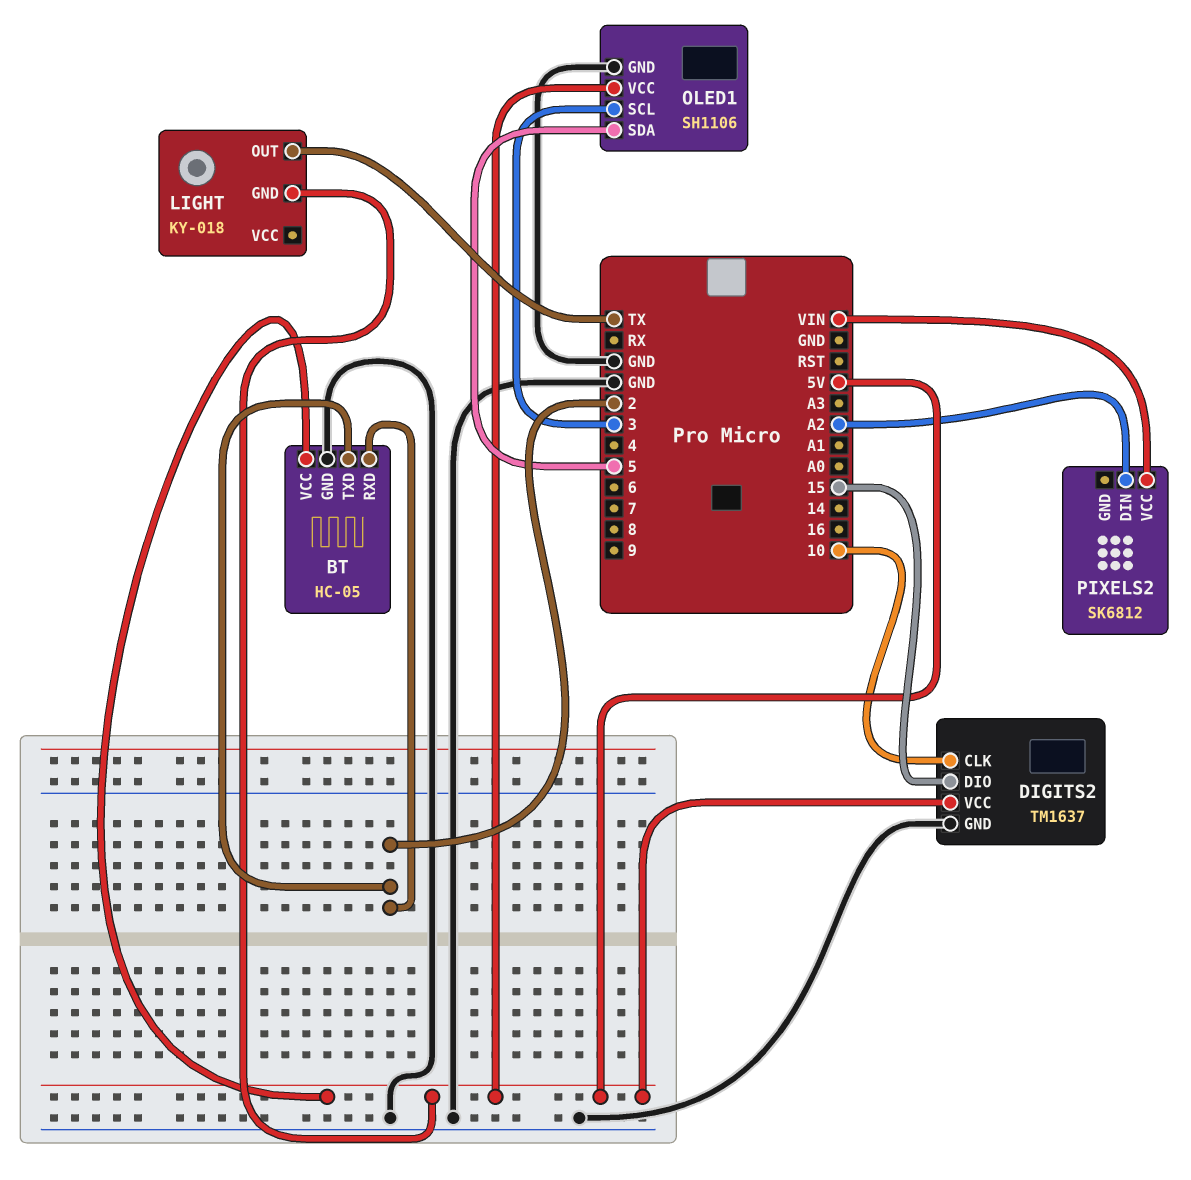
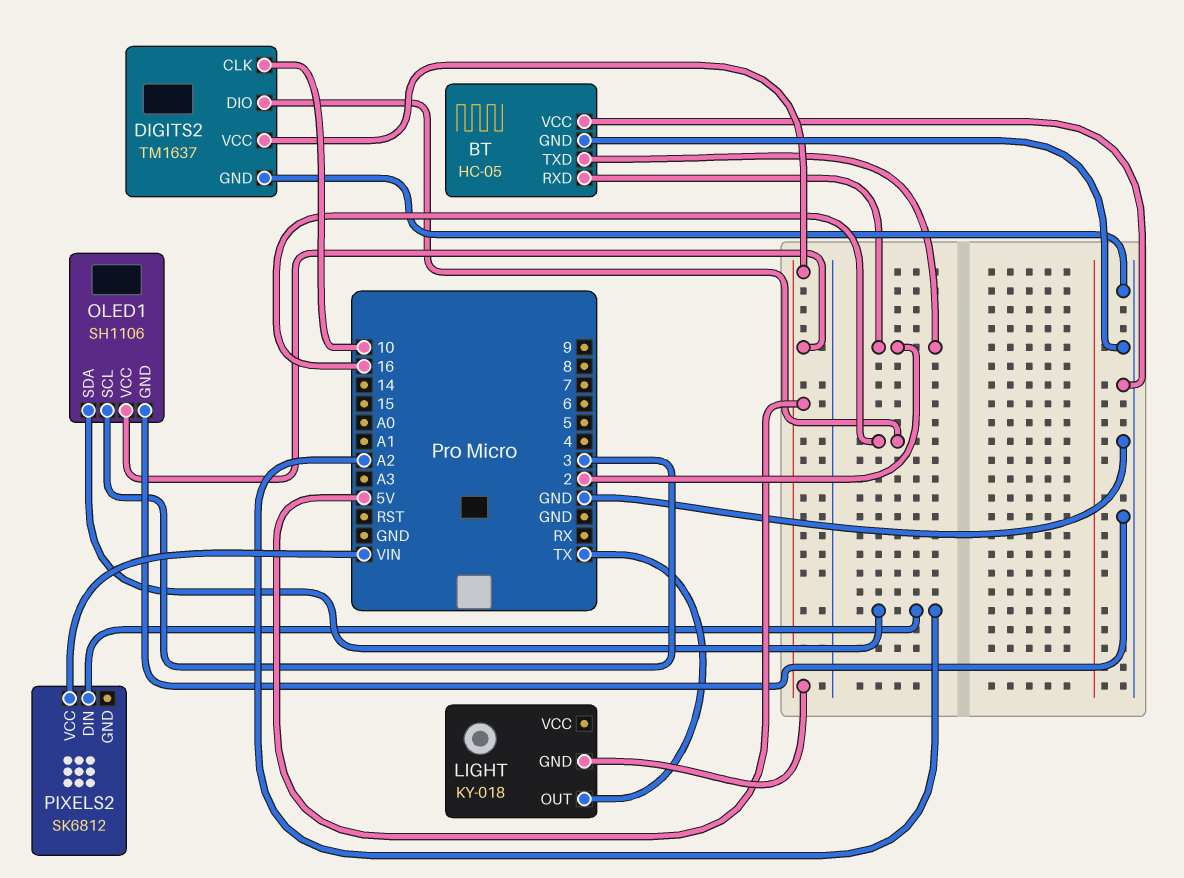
BT pin VCC: 5V -> GND
DIGITS2 pin DIO: 15 -> 16
OLED1 pin SDA: 5 -> A2

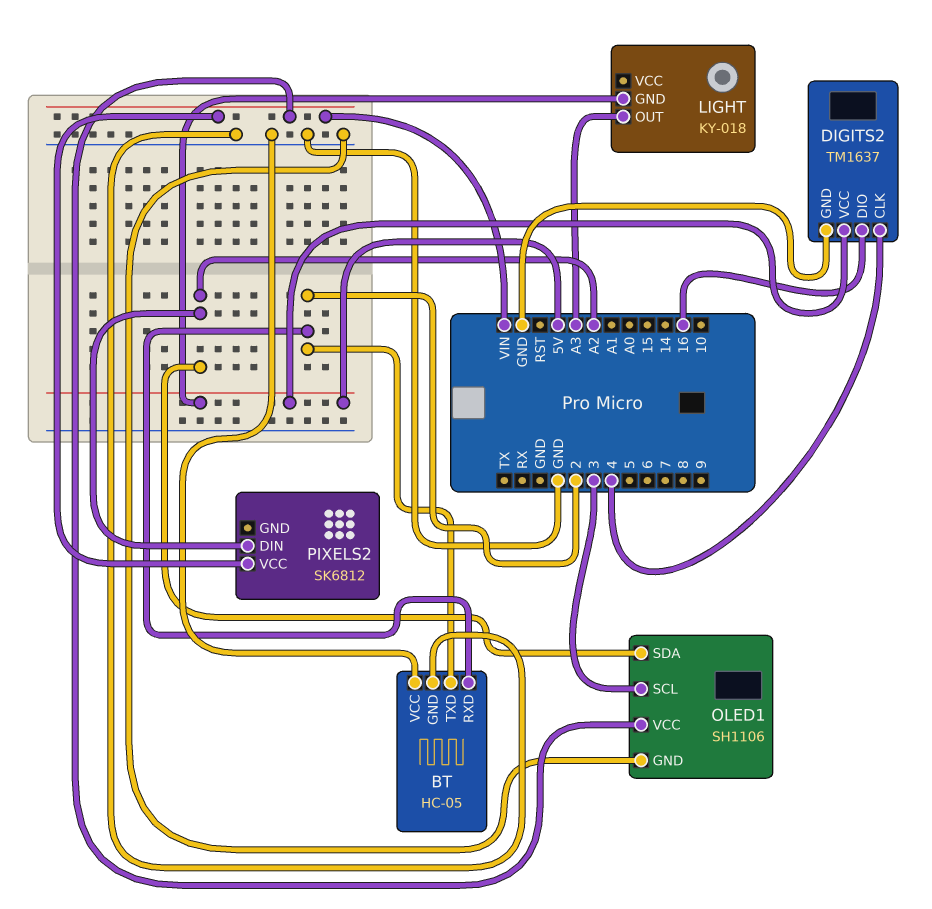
DIGITS2 pin CLK: 10 -> 4
LIGHT pin OUT: TX -> A3
OLED1 pin VCC: 5V -> VIN

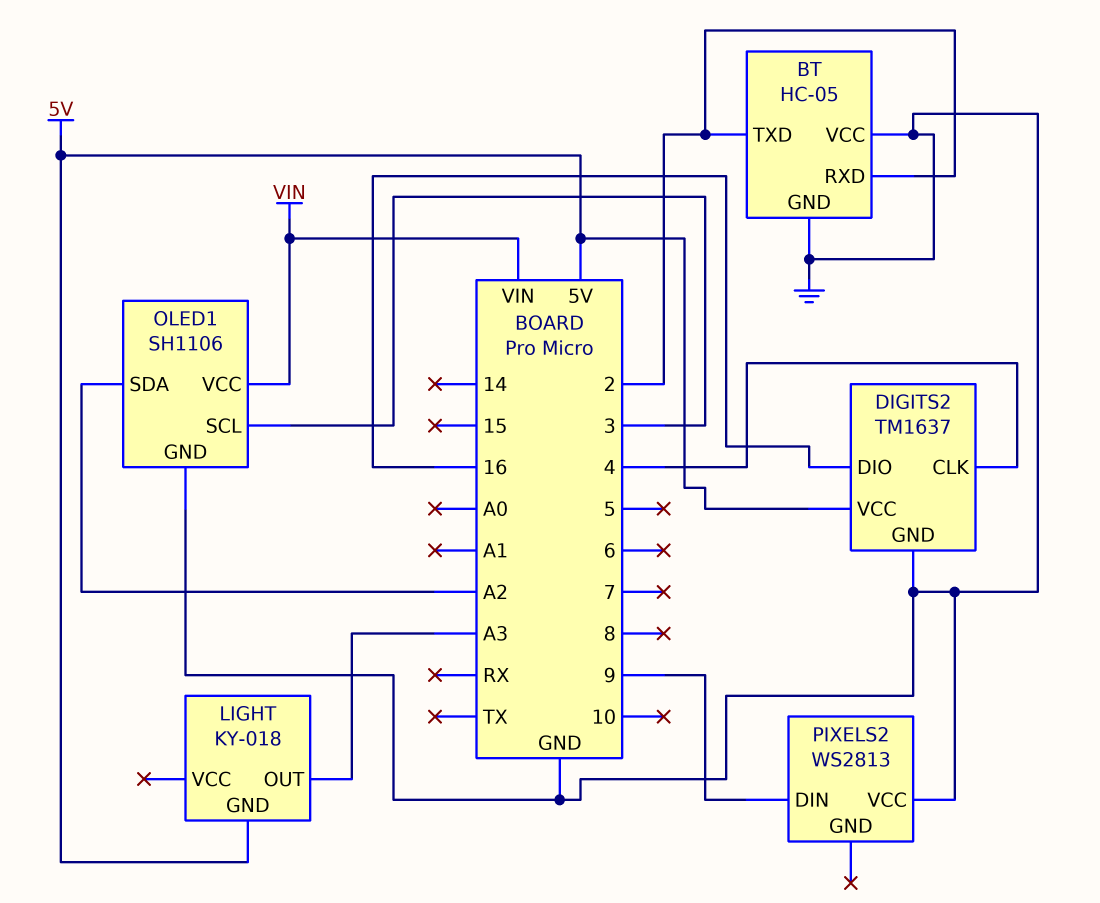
PIXELS2: SK6812 -> WS2813
PIXELS2 pin DIN: A2 -> 9
PIXELS2 pin VCC: VIN -> GND

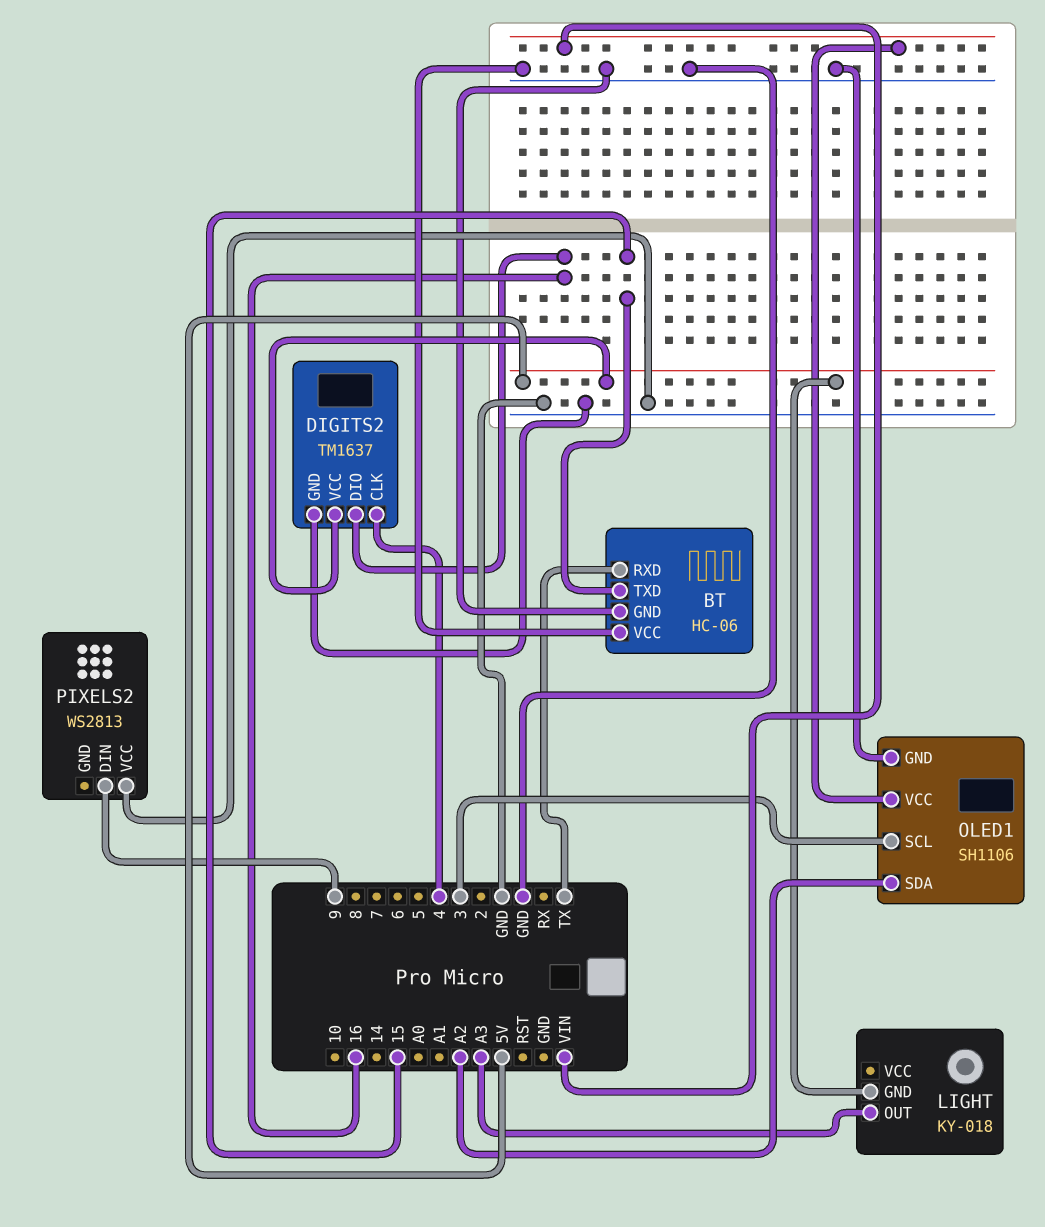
BT: HC-05 -> HC-06
BT pin RXD: 2 -> TX
BT pin TXD: 2 -> 15

